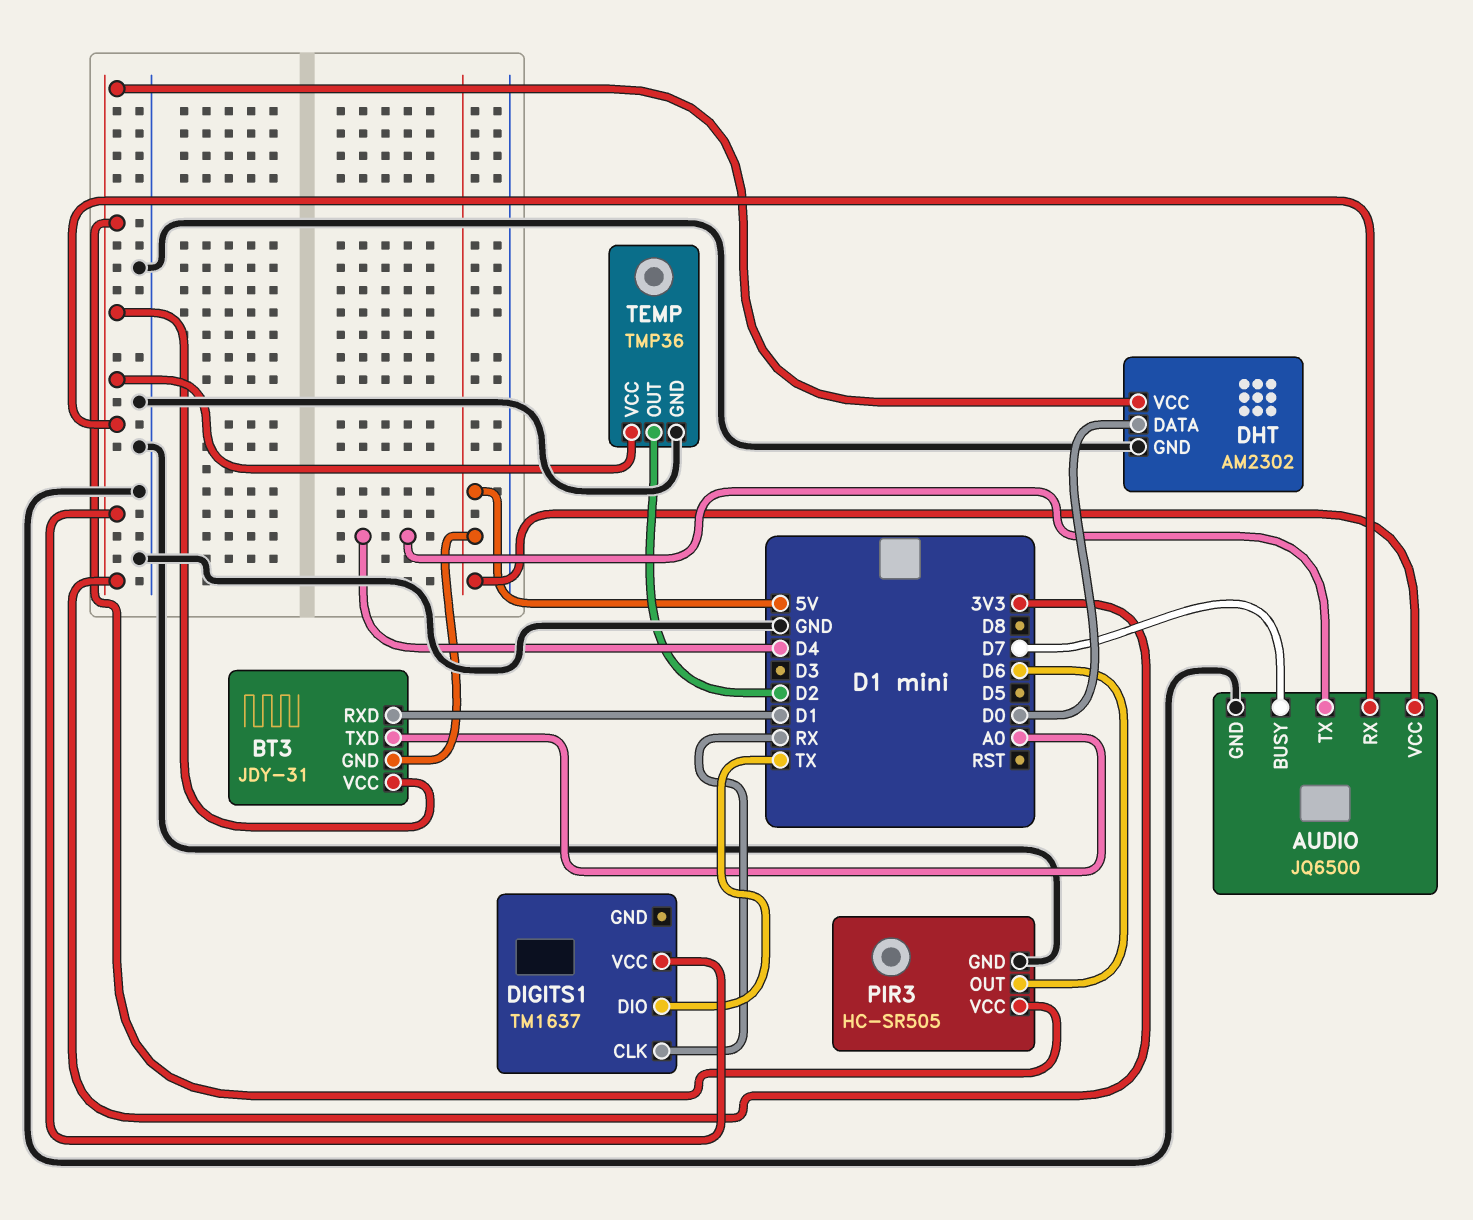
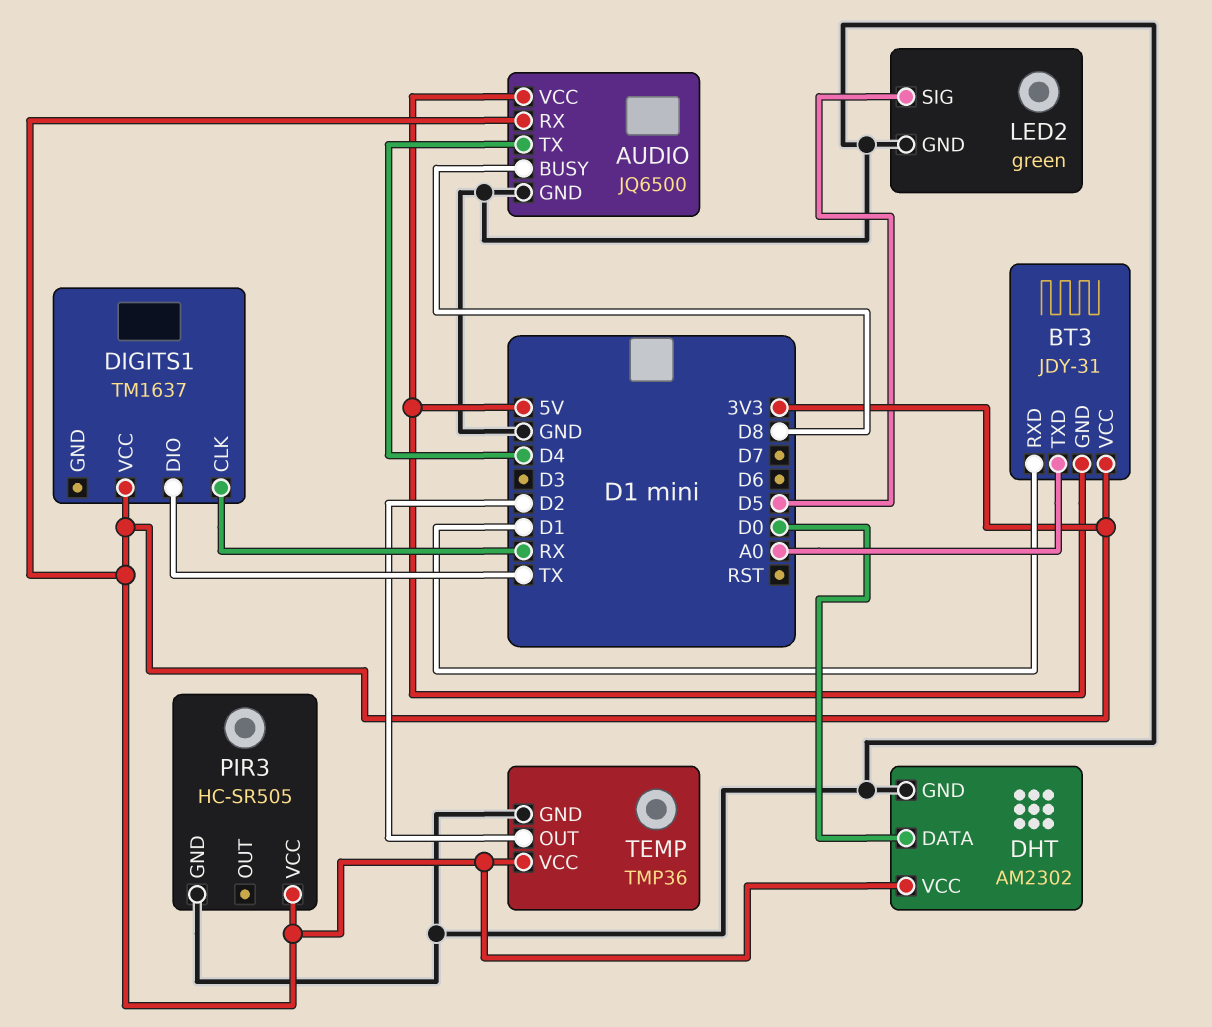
AUDIO pin BUSY: D7 -> D8
LED2: none -> green
LED2 pin GND: none -> GND
LED2 pin SIG: none -> D5
PIR3 pin OUT: D6 -> none

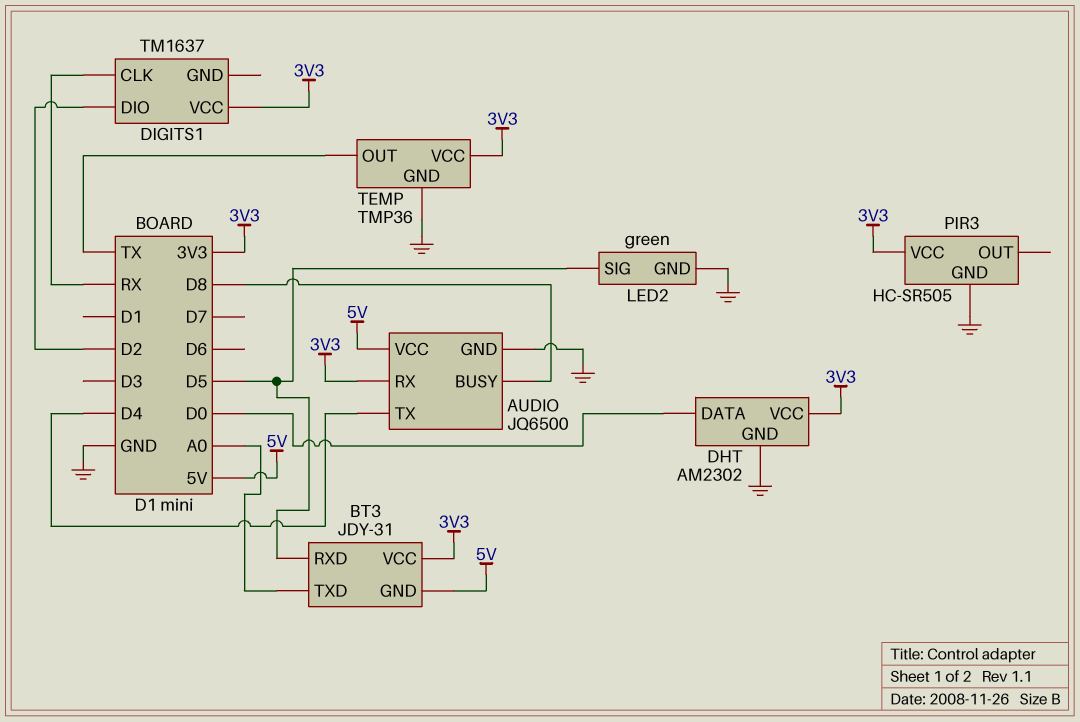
BT3 pin RXD: D1 -> D5
DIGITS1 pin DIO: TX -> D2
TEMP pin OUT: D2 -> TX

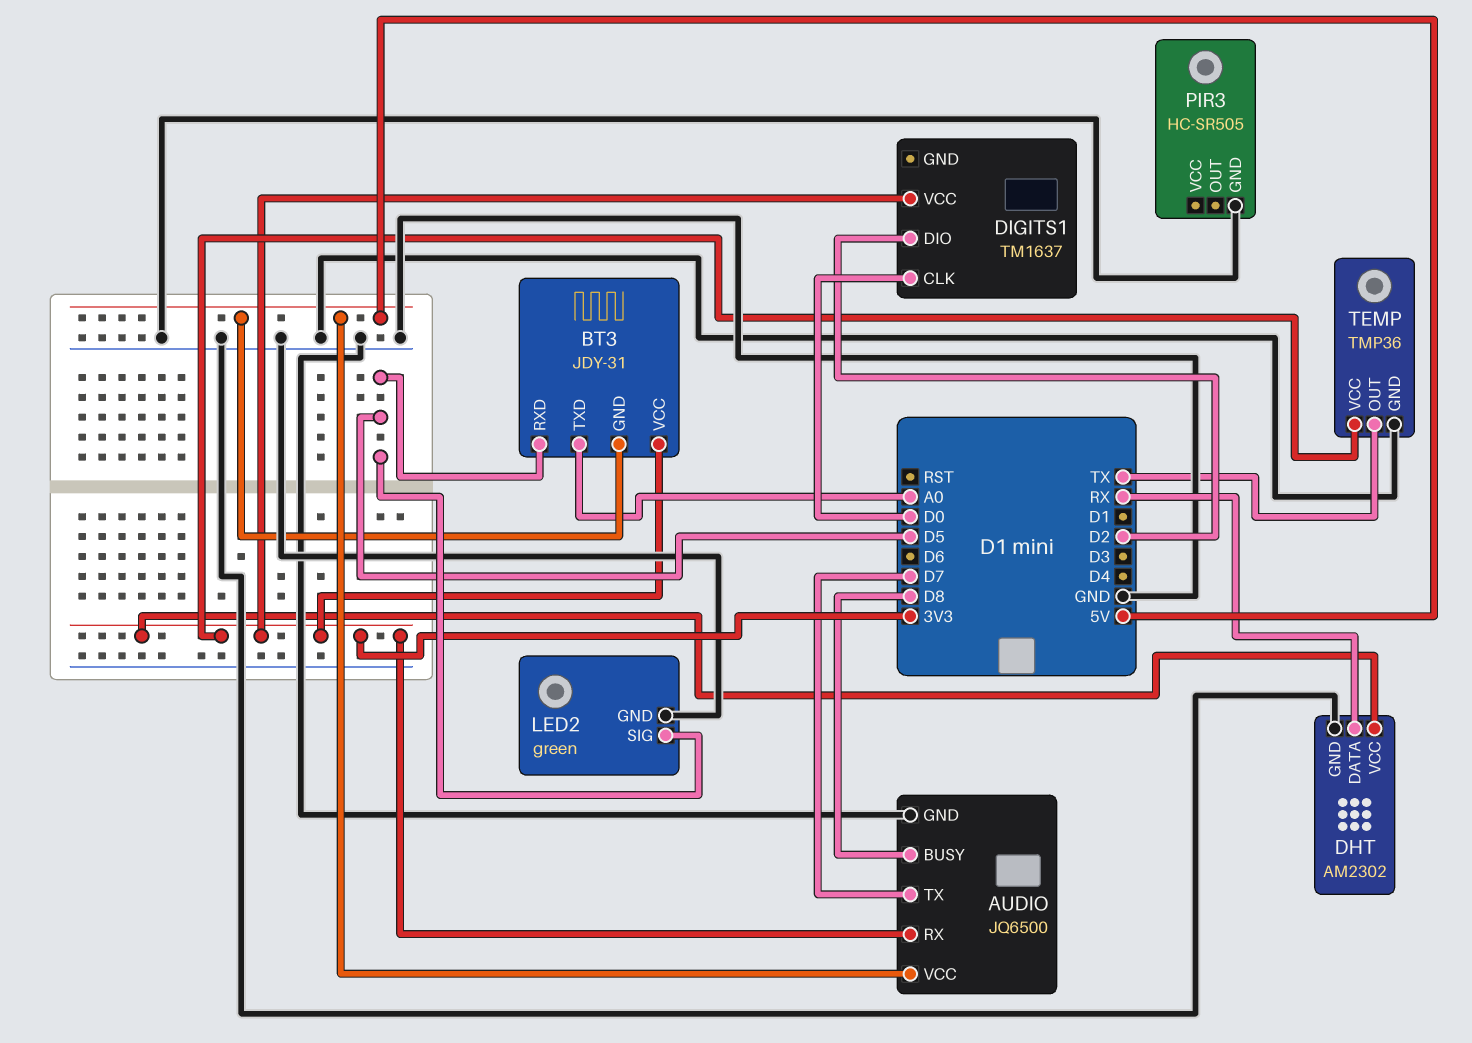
AUDIO pin TX: D4 -> D7
DHT pin DATA: D0 -> RX
DIGITS1 pin CLK: RX -> D0
PIR3 pin VCC: 3V3 -> none

